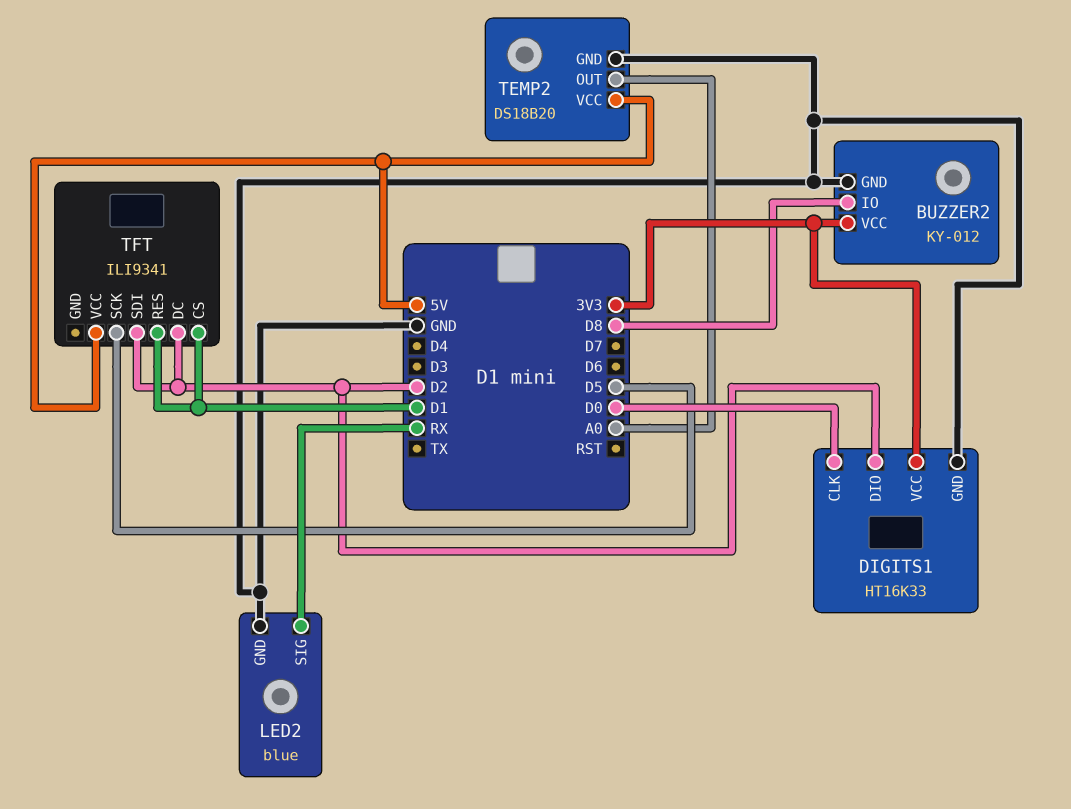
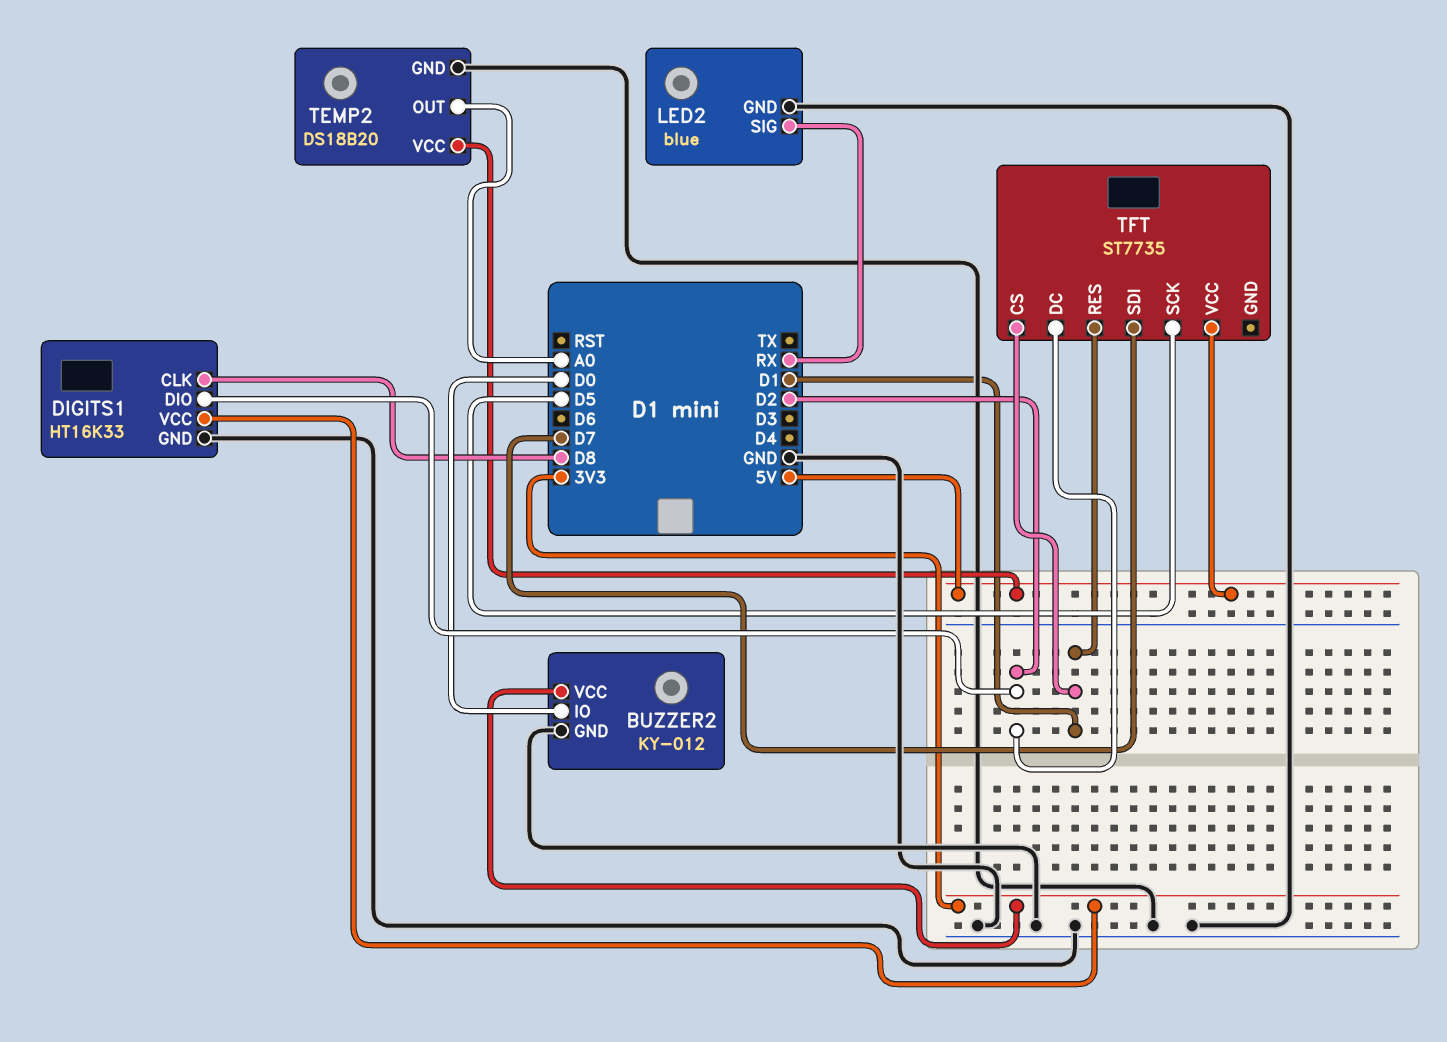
BUZZER2 pin IO: D8 -> D0
DIGITS1 pin CLK: D0 -> D8
TFT: ILI9341 -> ST7735
TFT pin SDI: D2 -> D7

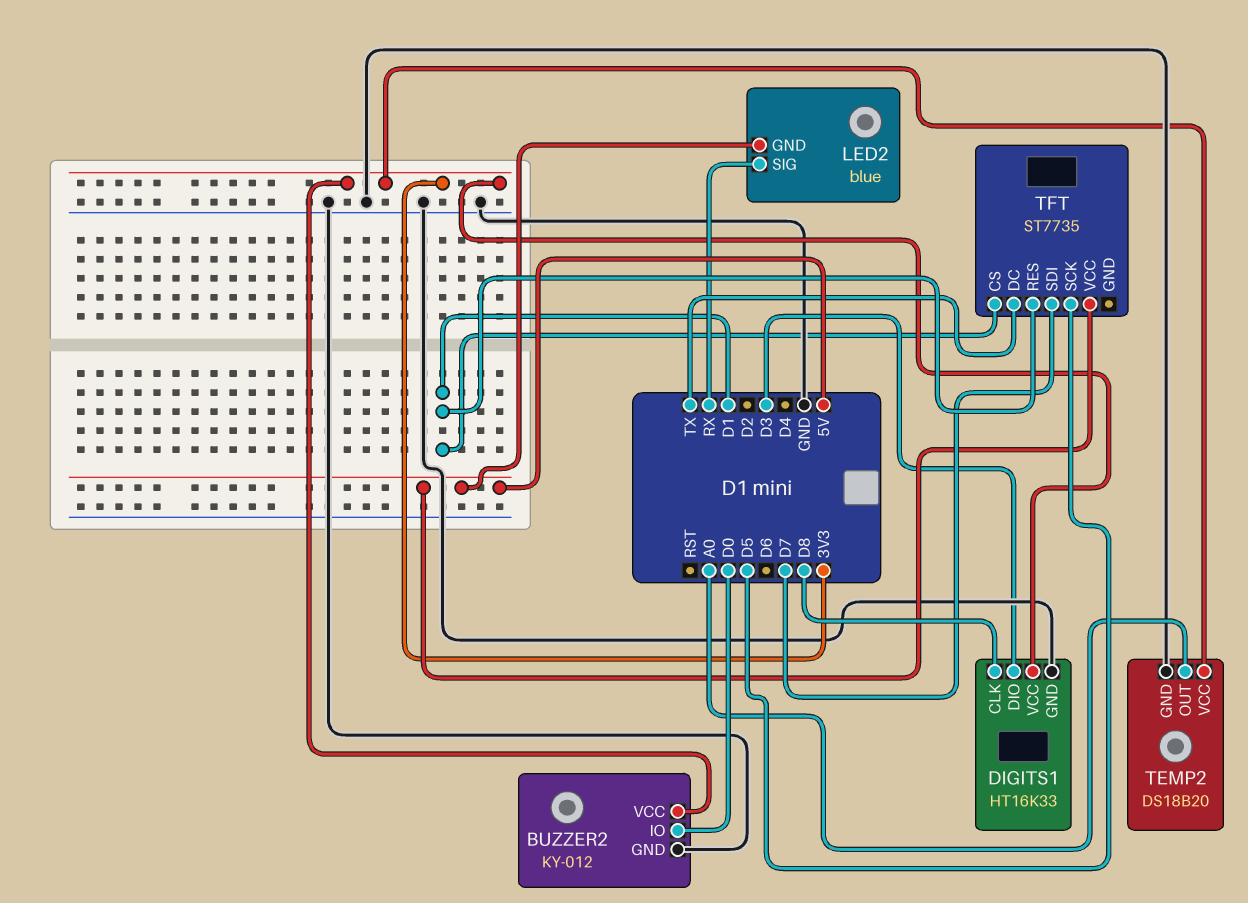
DIGITS1 pin DIO: D2 -> D3
LED2 pin GND: GND -> 5V
TEMP2 pin VCC: 5V -> 3V3
TFT pin DC: D2 -> TX

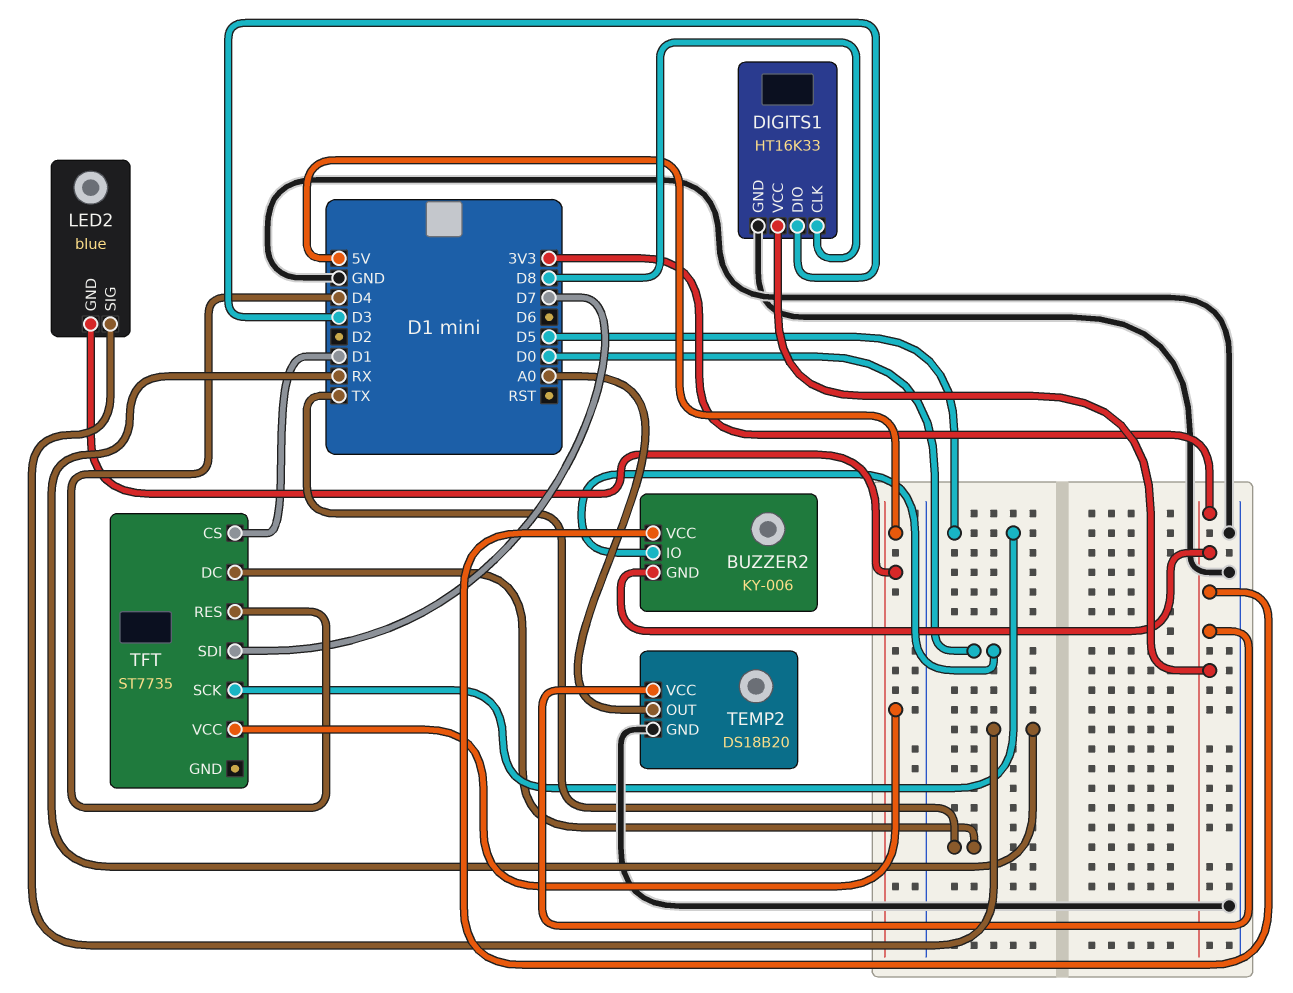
BUZZER2: KY-012 -> KY-006
BUZZER2 pin GND: GND -> 3V3
TFT pin RES: D1 -> D4

